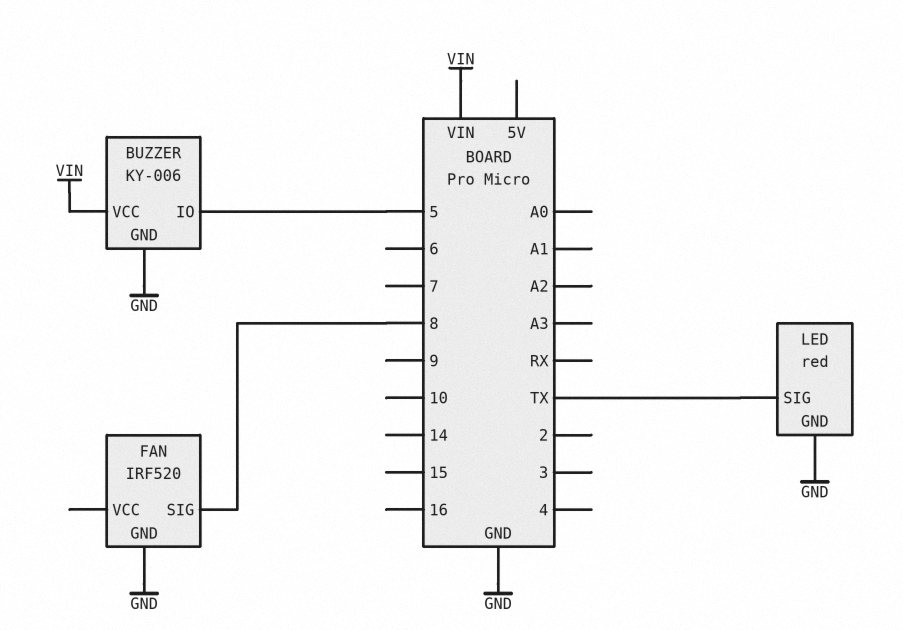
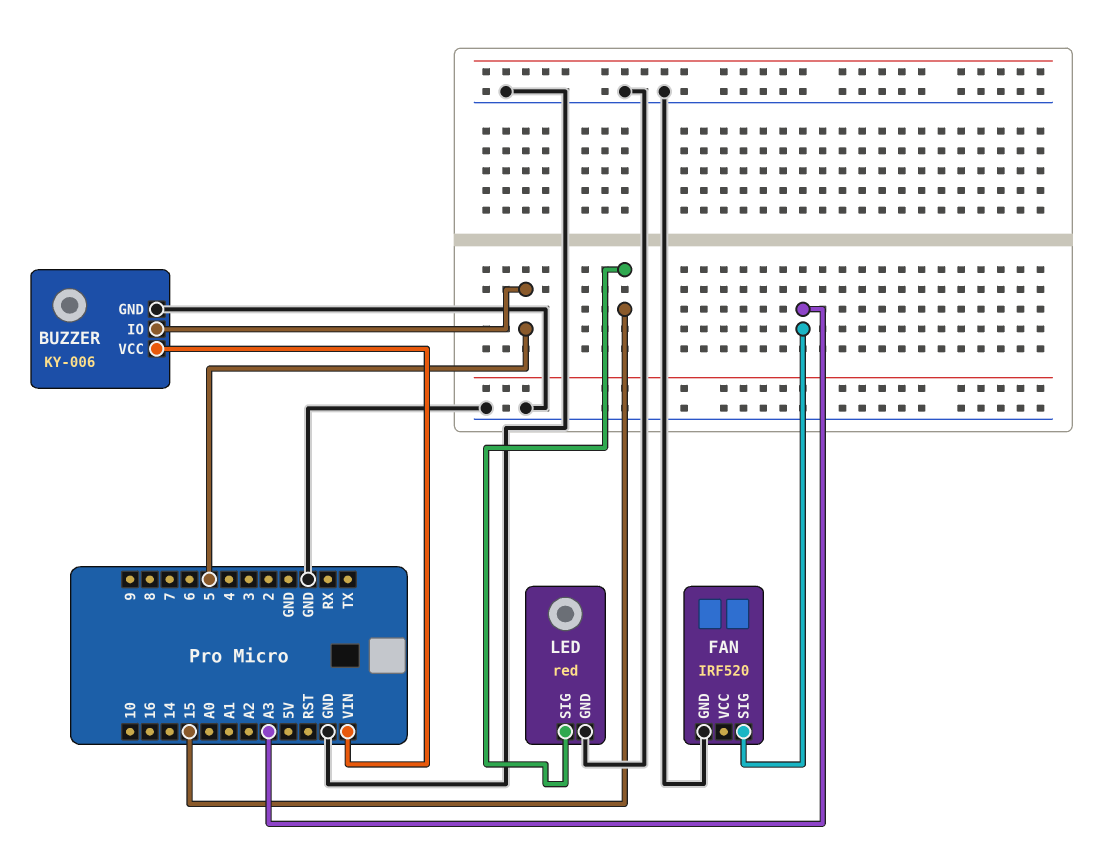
FAN pin SIG: 8 -> A3
LED pin SIG: TX -> 15

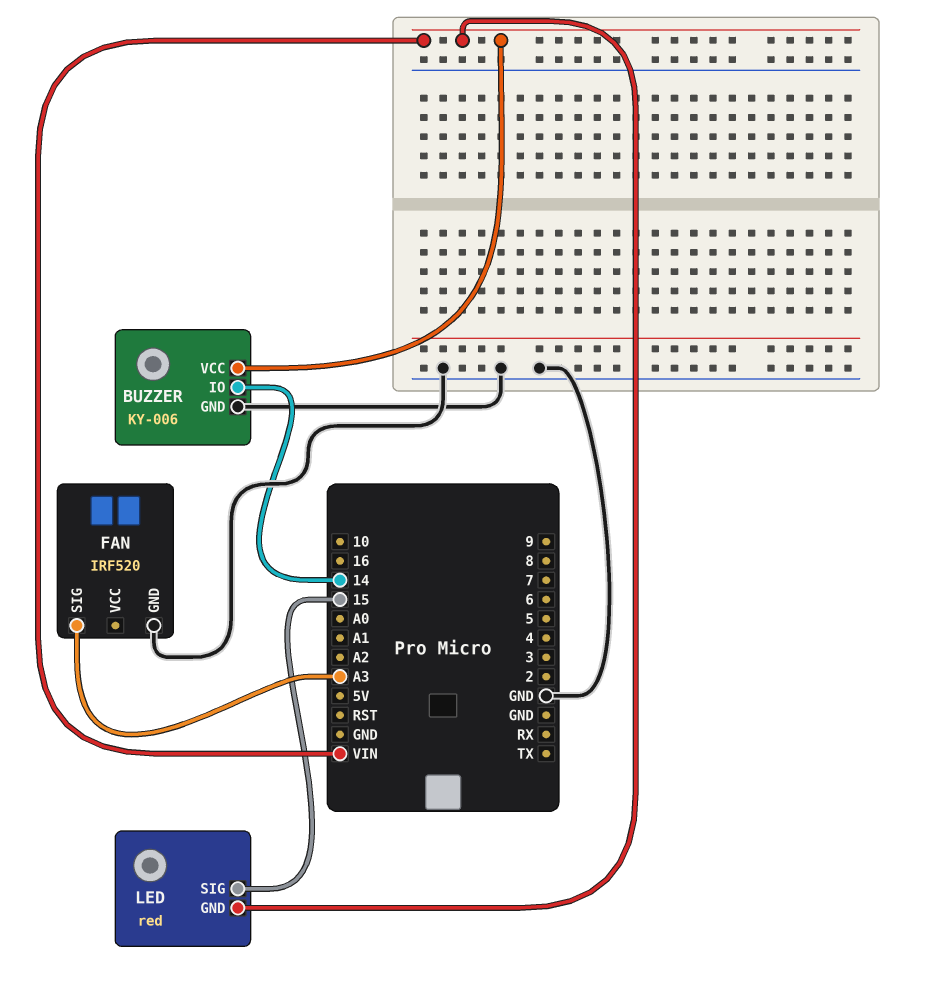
BUZZER pin IO: 5 -> 14
LED pin GND: GND -> VIN

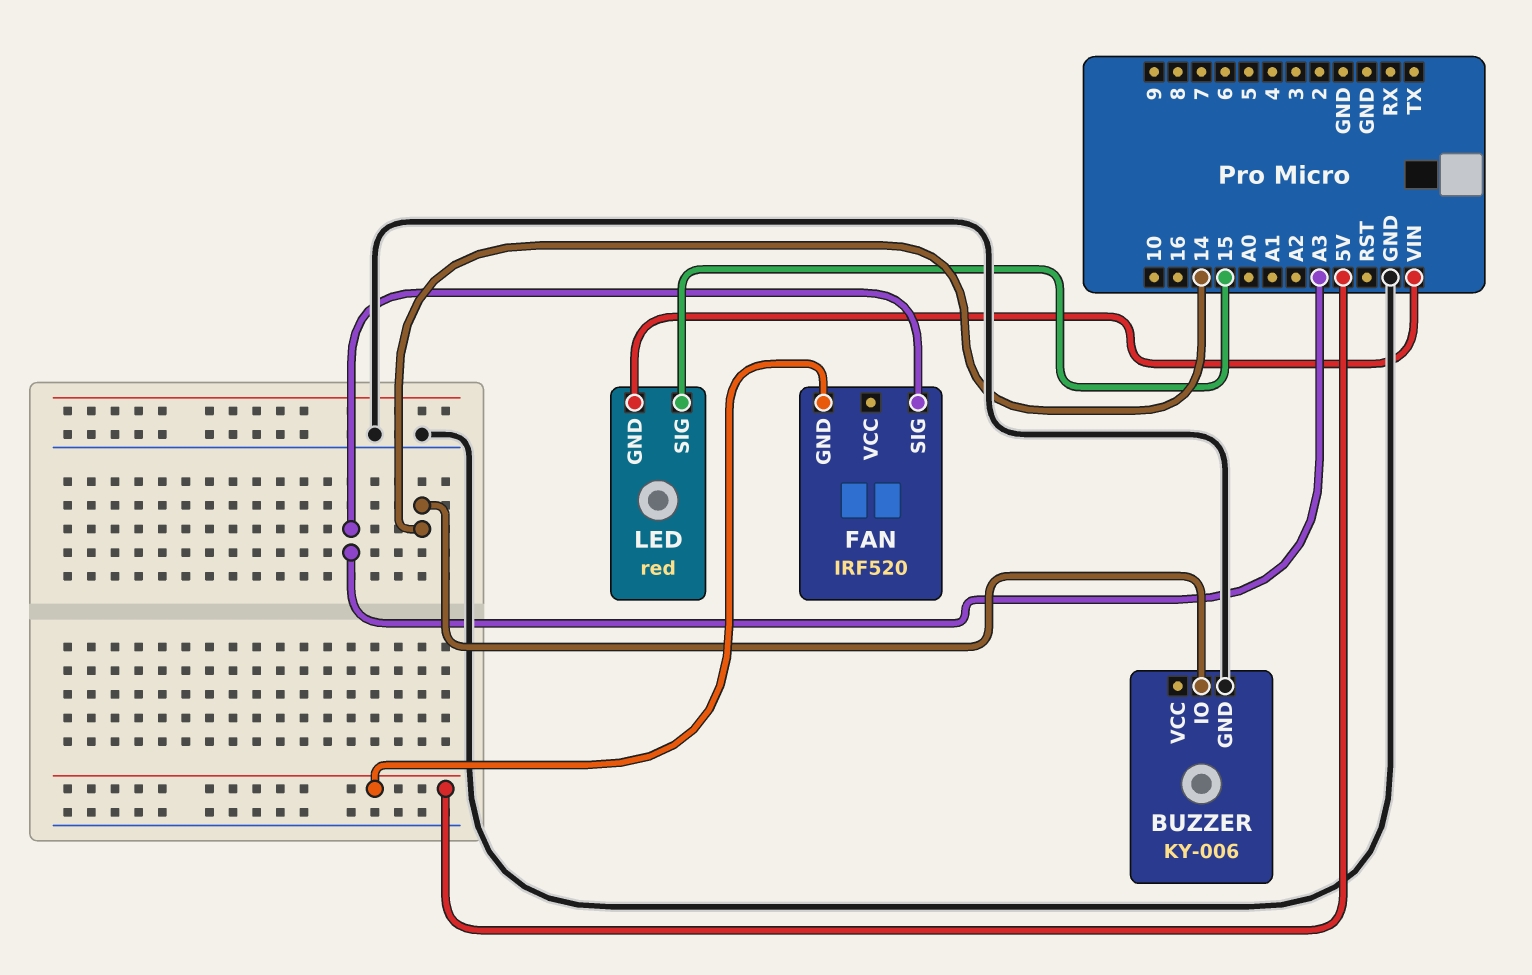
BUZZER pin VCC: VIN -> none
FAN pin GND: GND -> 5V

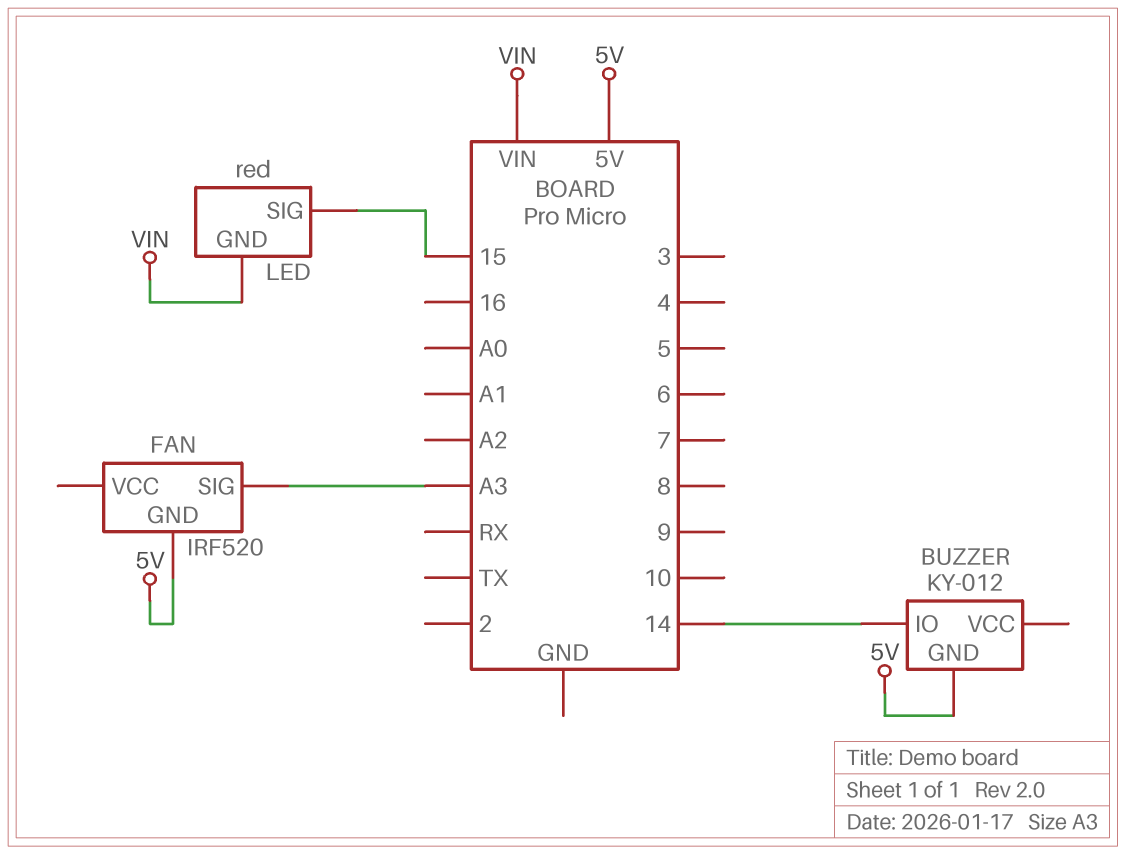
BUZZER: KY-006 -> KY-012
BUZZER pin GND: GND -> 5V

